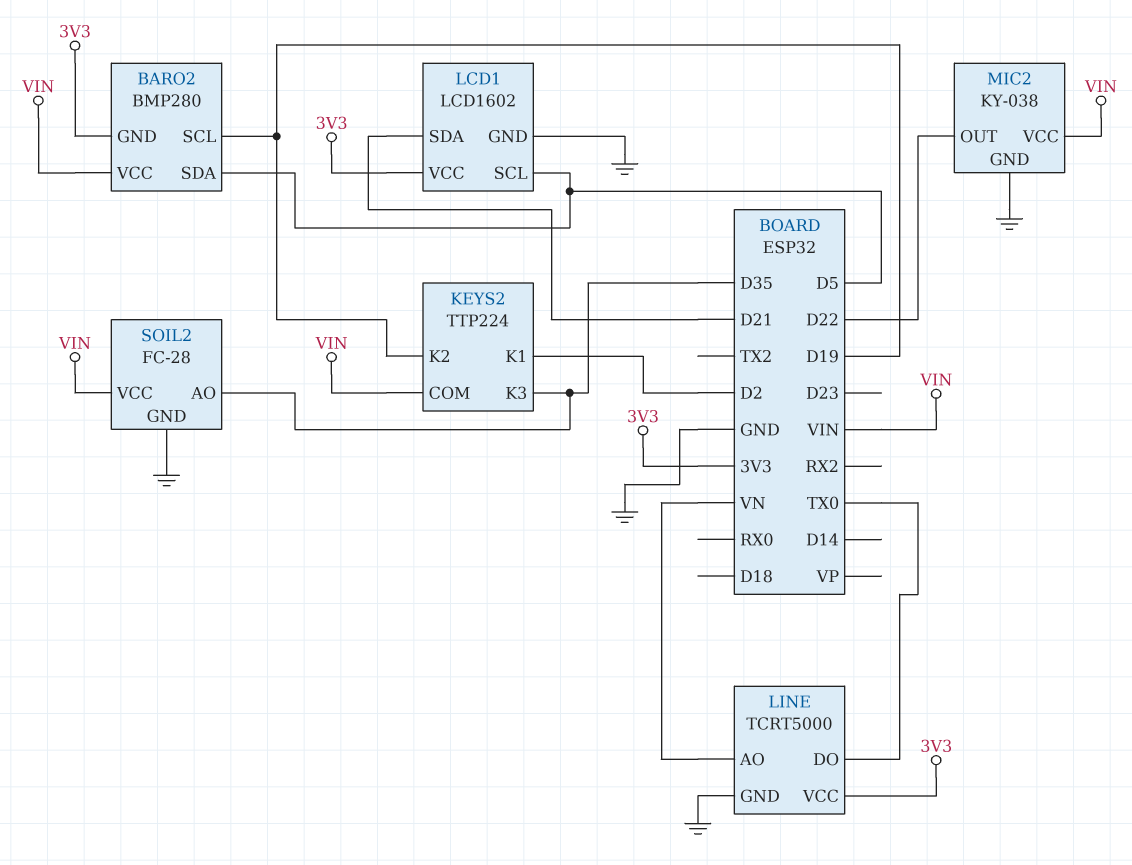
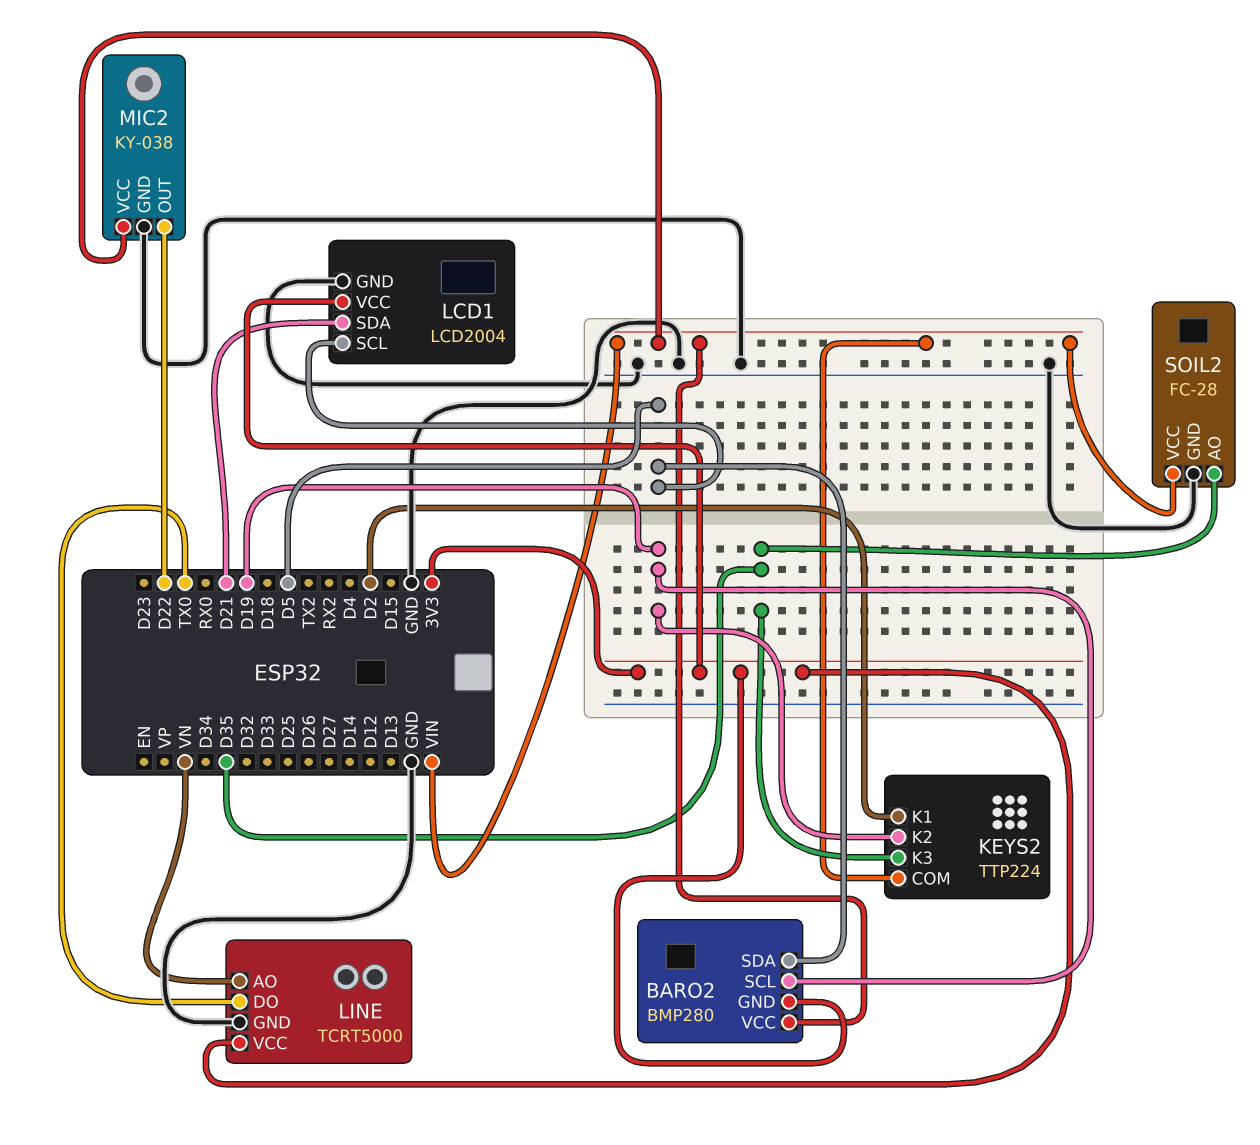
LCD1: LCD1602 -> LCD2004

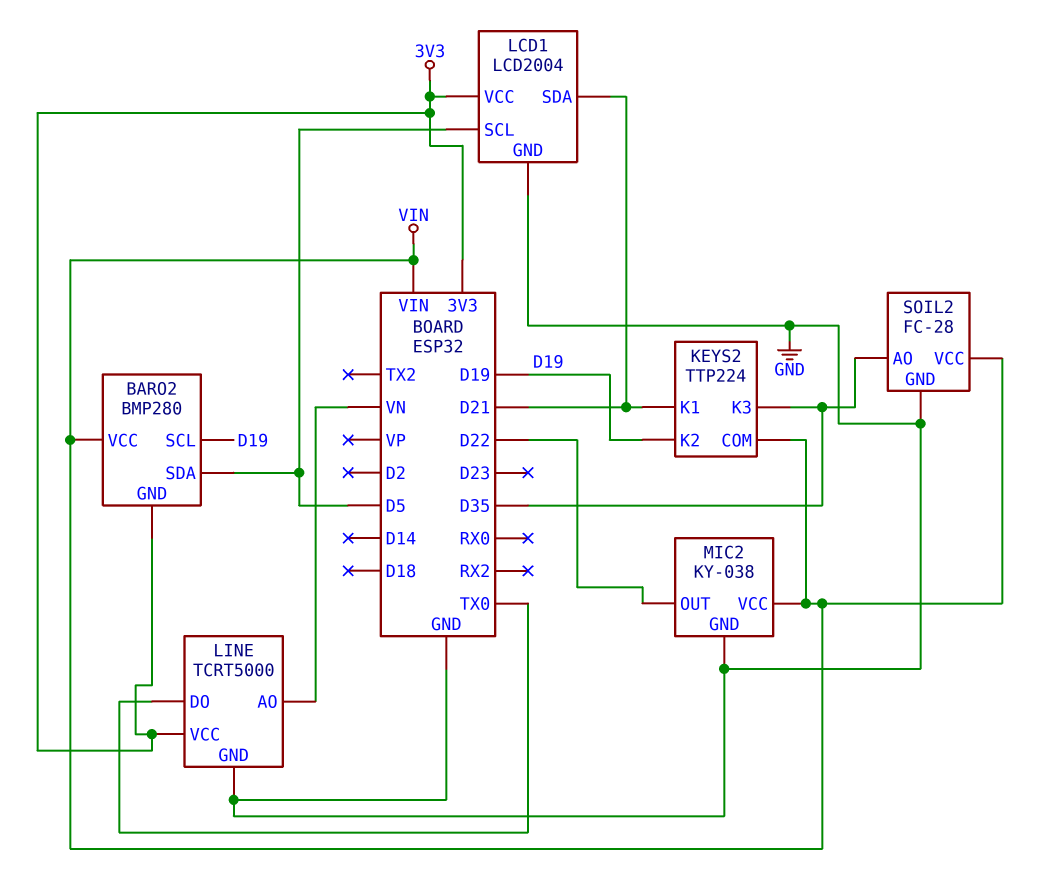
KEYS2 pin K1: D2 -> D21

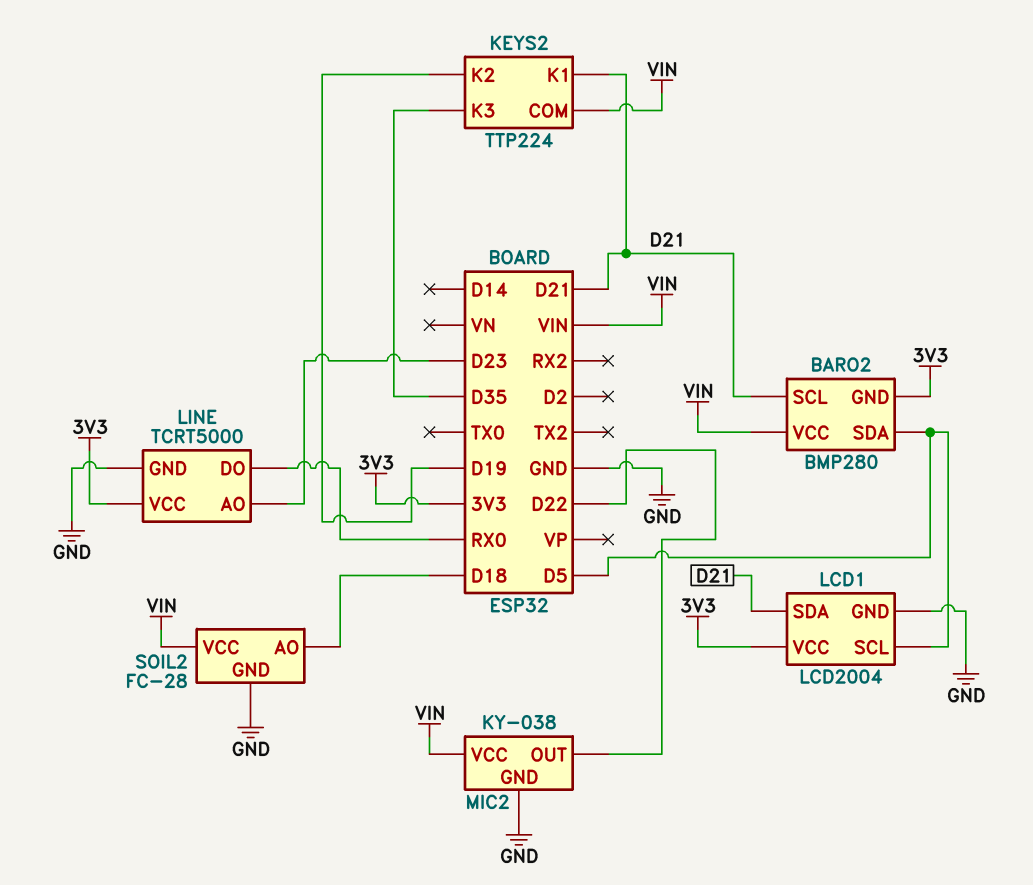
BARO2 pin SCL: D19 -> D21
LINE pin AO: VN -> D23
LINE pin DO: TX0 -> RX0
SOIL2 pin AO: D35 -> D18

